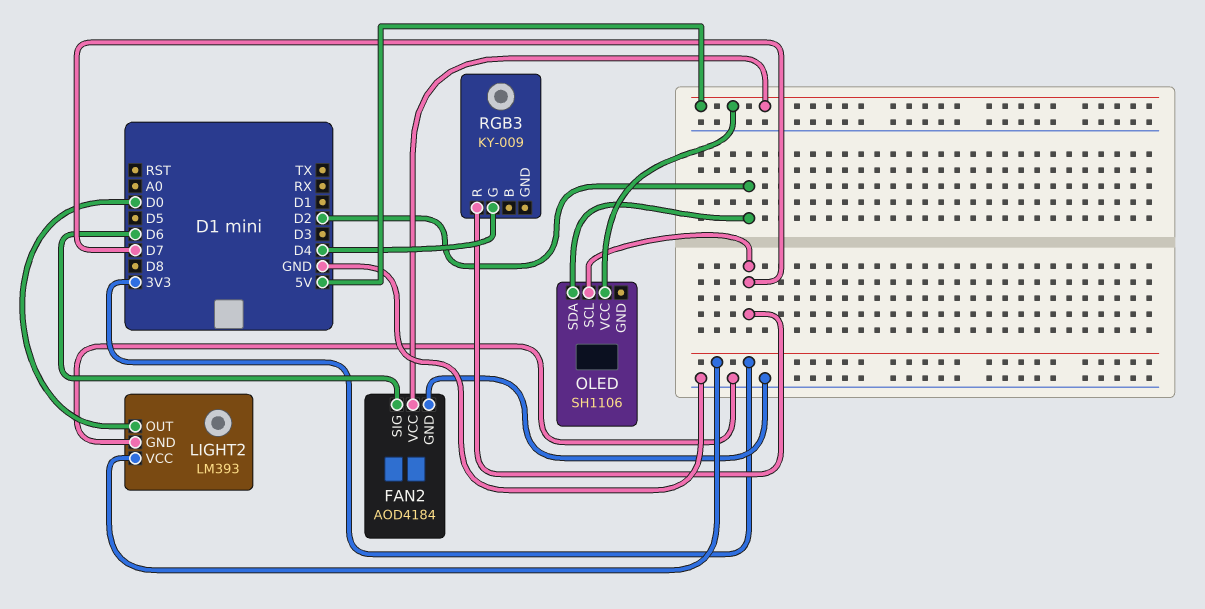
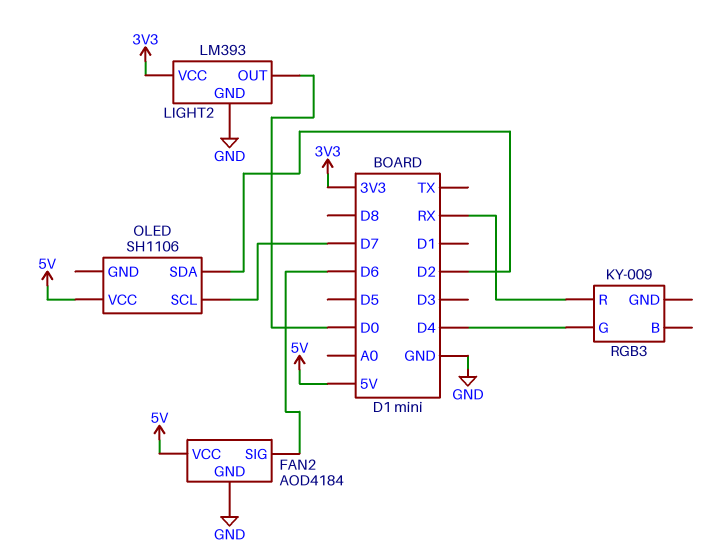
RGB3 pin R: D7 -> RX

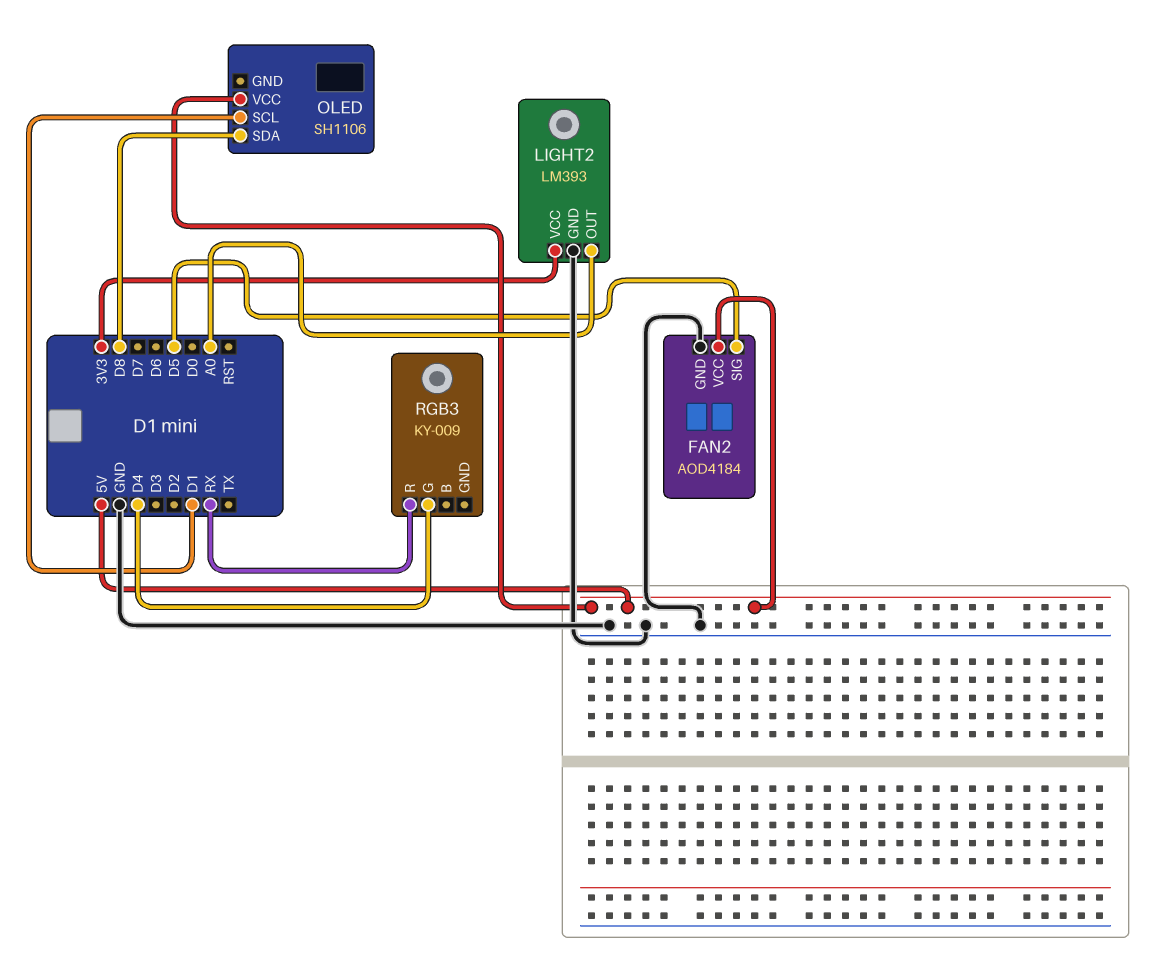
FAN2 pin SIG: D6 -> D5
LIGHT2 pin OUT: D0 -> A0
OLED pin SCL: D7 -> D1
OLED pin SDA: D2 -> D8

